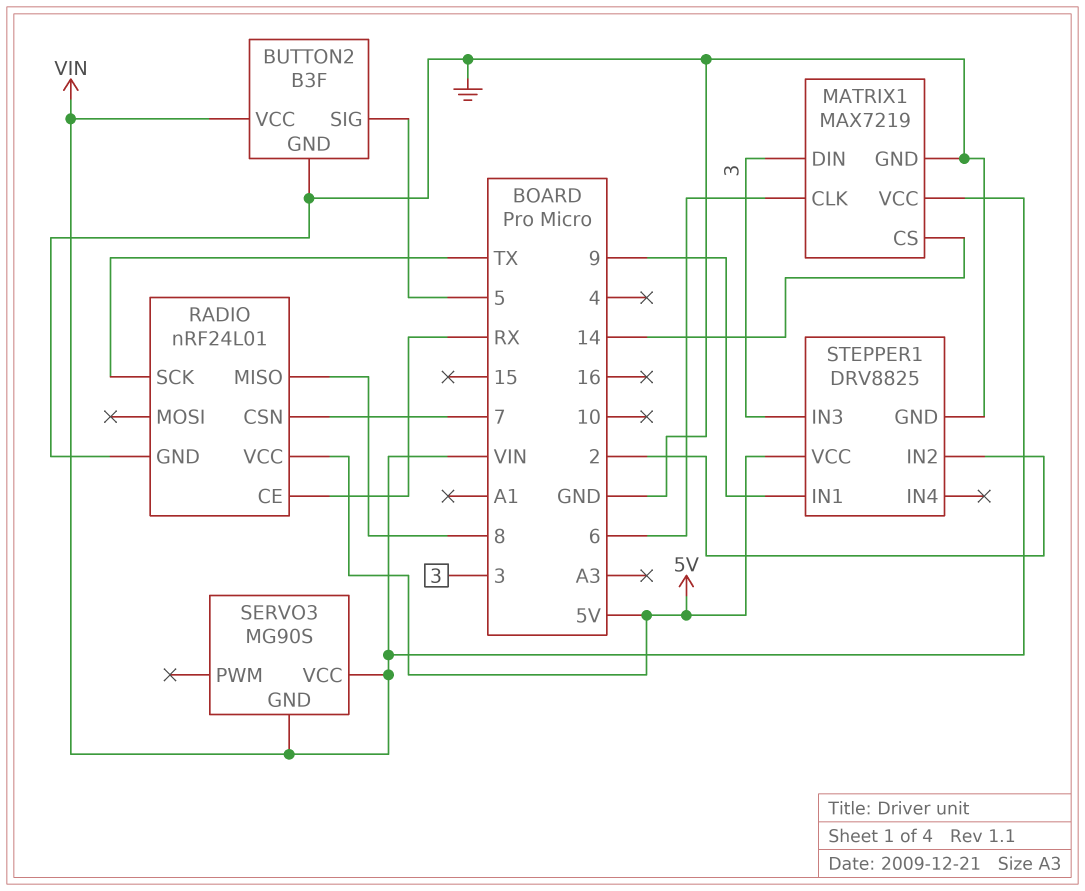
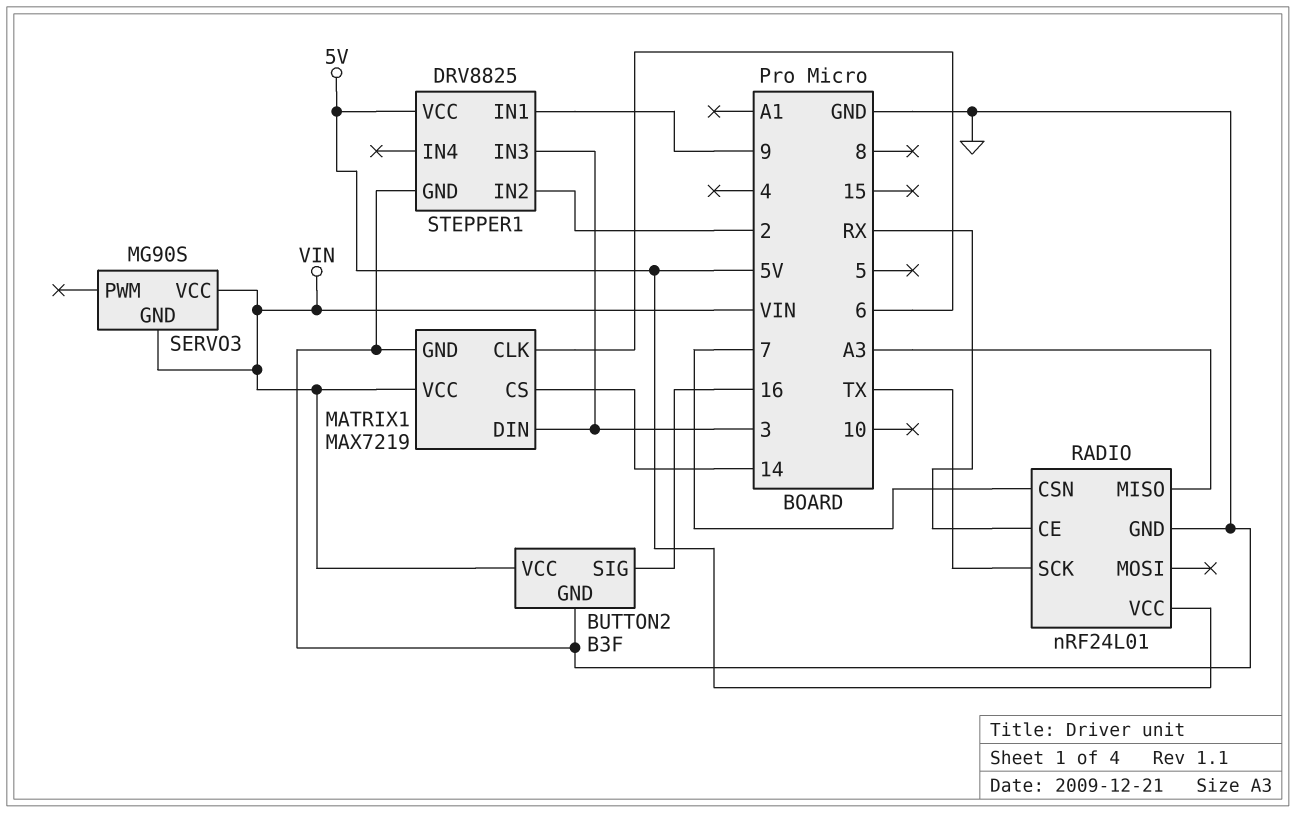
BUTTON2 pin SIG: 5 -> 16
RADIO pin MISO: 8 -> A3

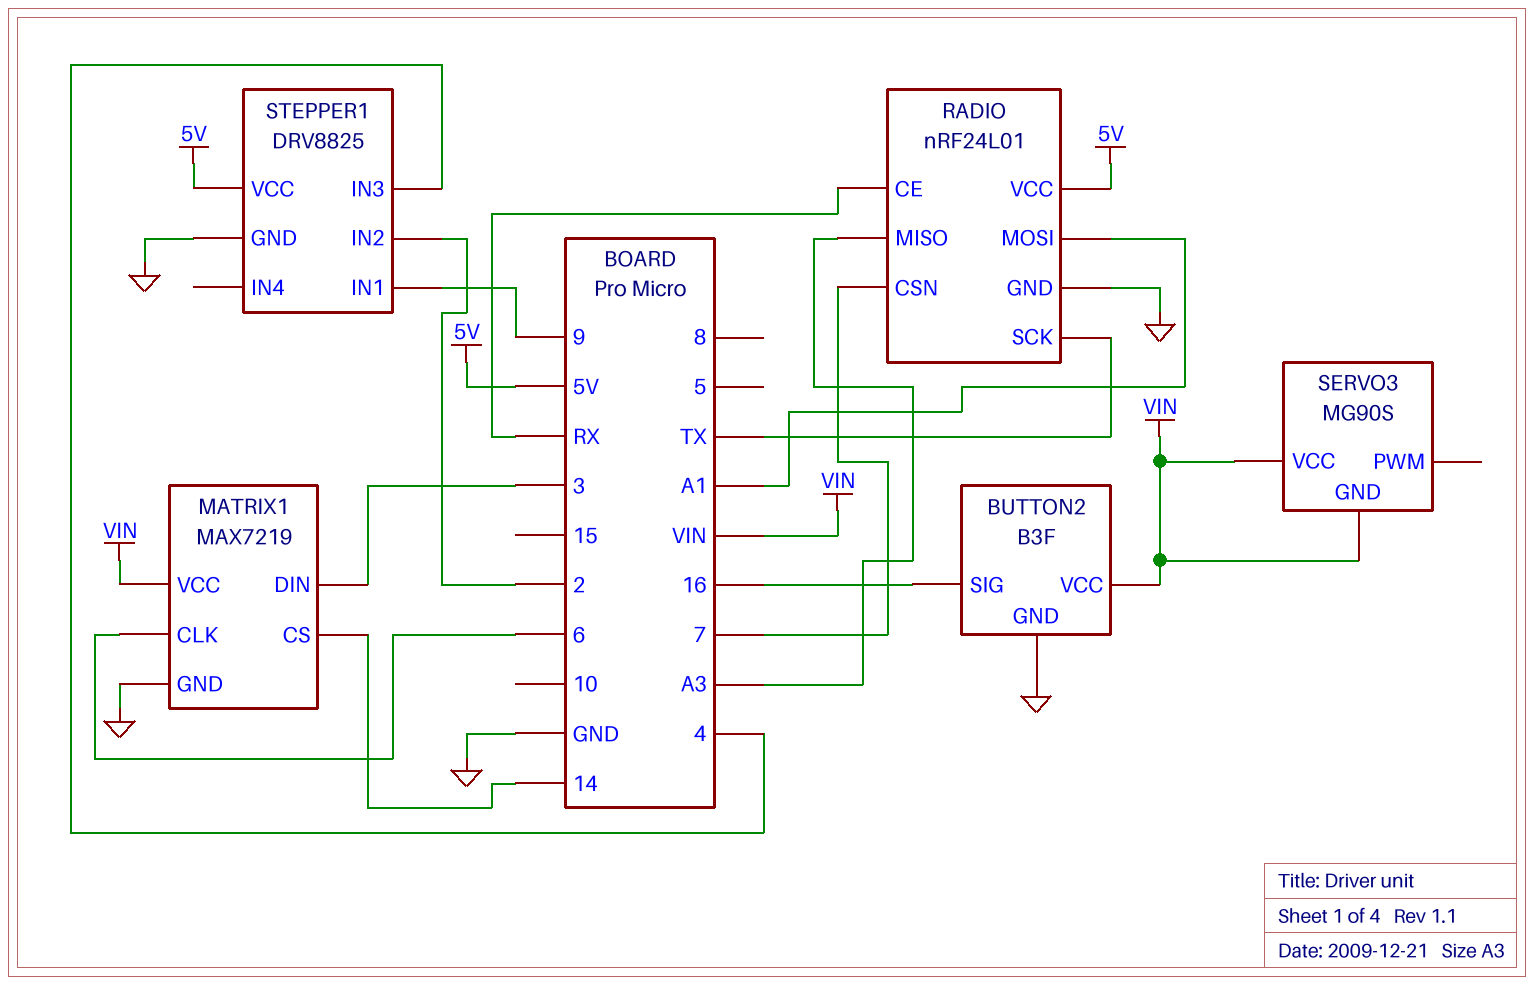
RADIO pin MOSI: none -> A1
STEPPER1 pin IN3: 3 -> 4

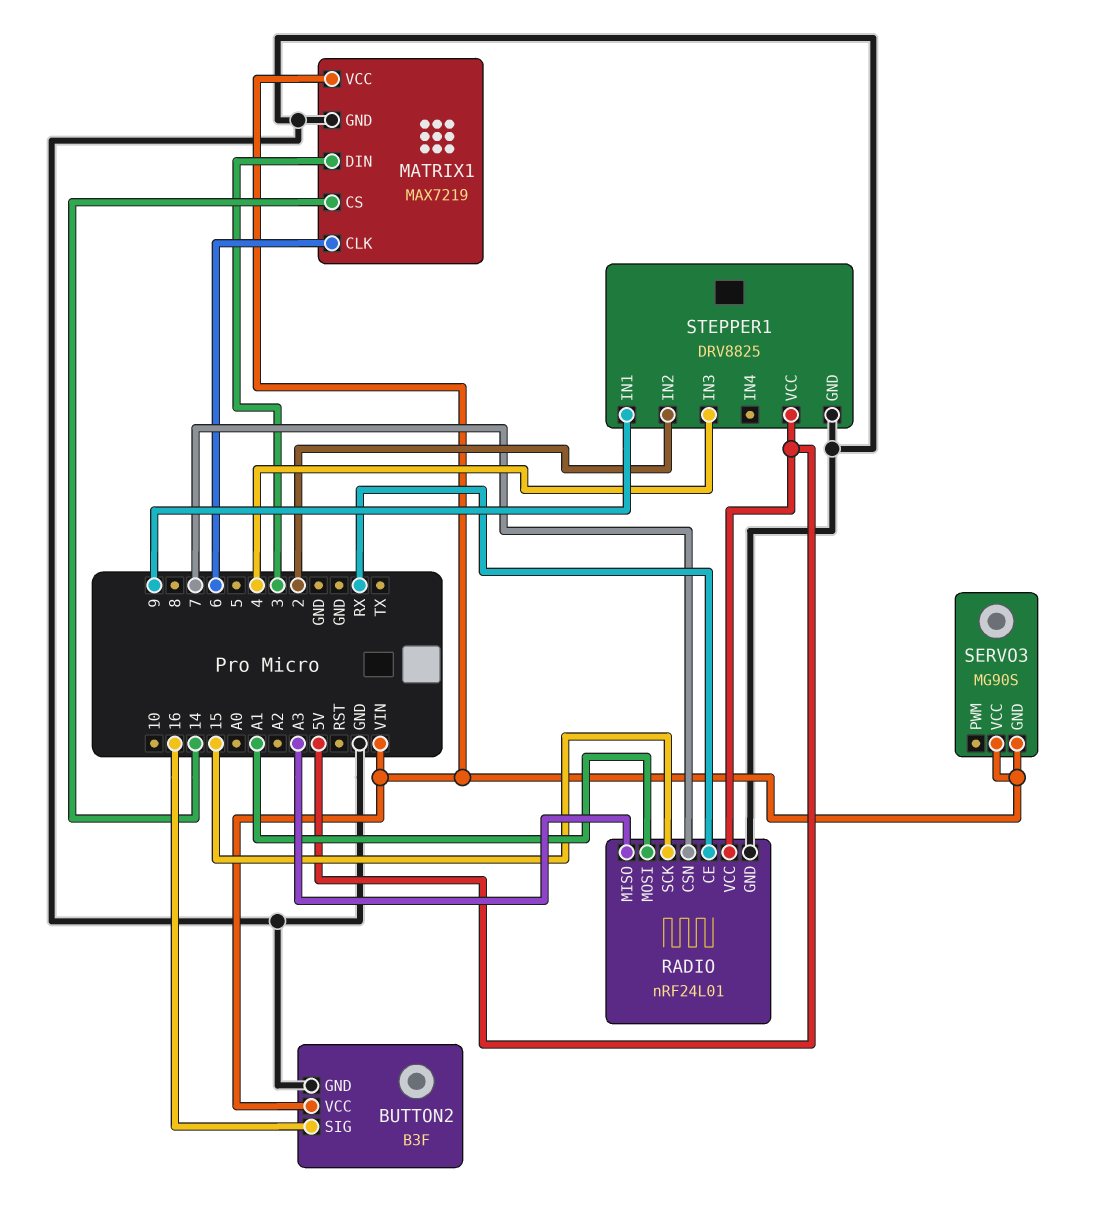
RADIO pin SCK: TX -> 15

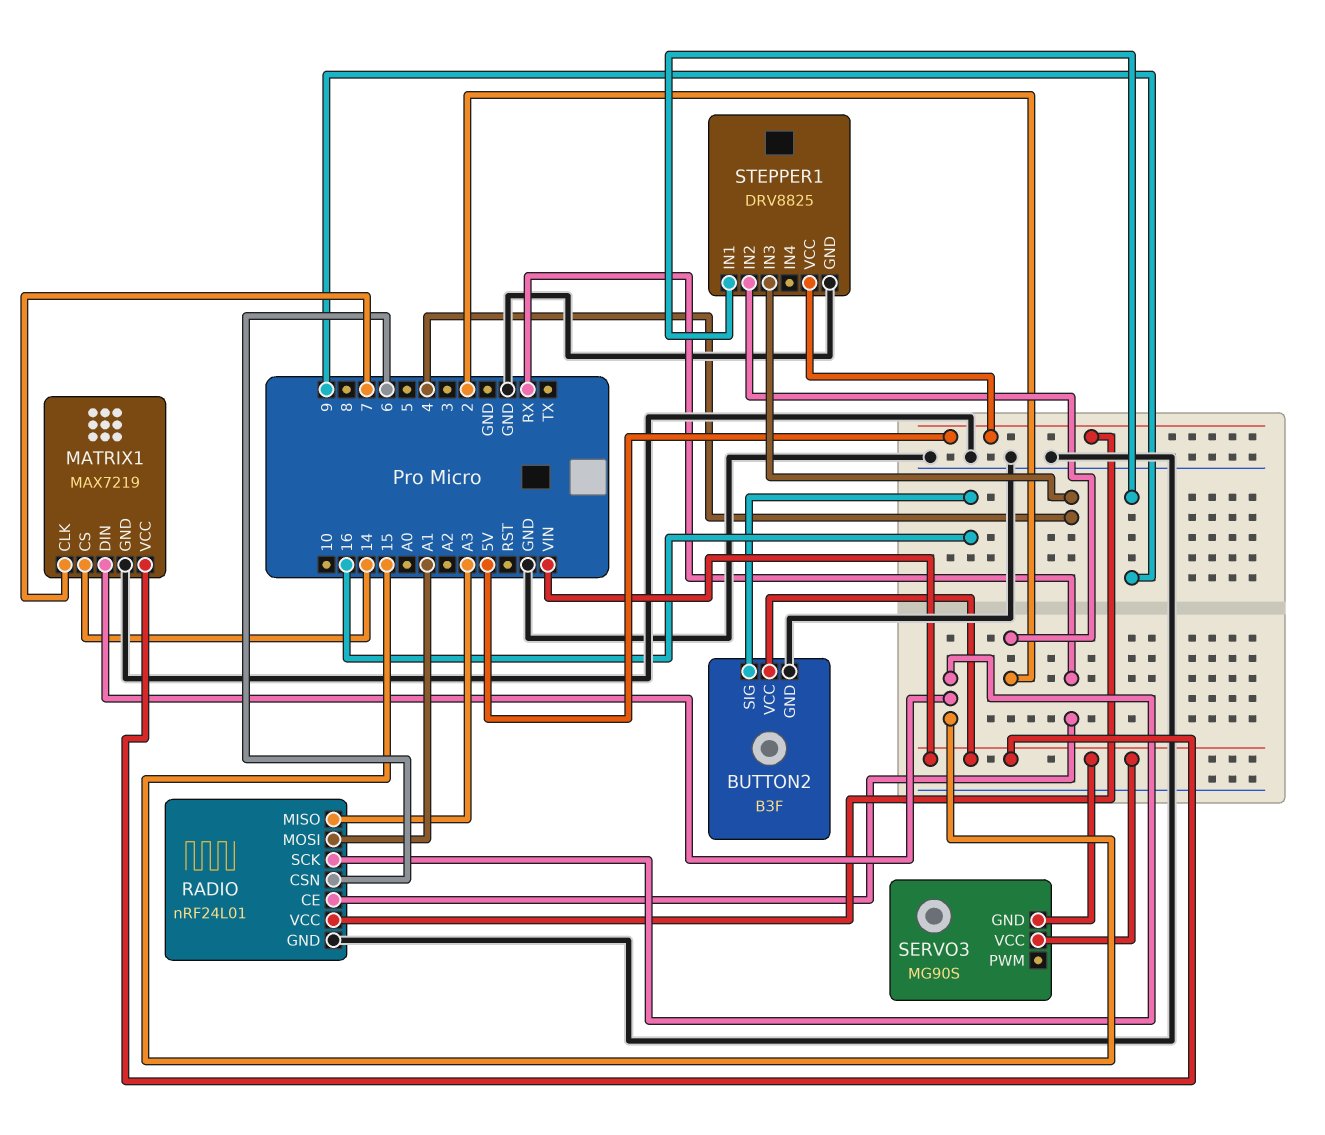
MATRIX1 pin CLK: 6 -> 7
MATRIX1 pin DIN: 3 -> 15
RADIO pin CSN: 7 -> 6

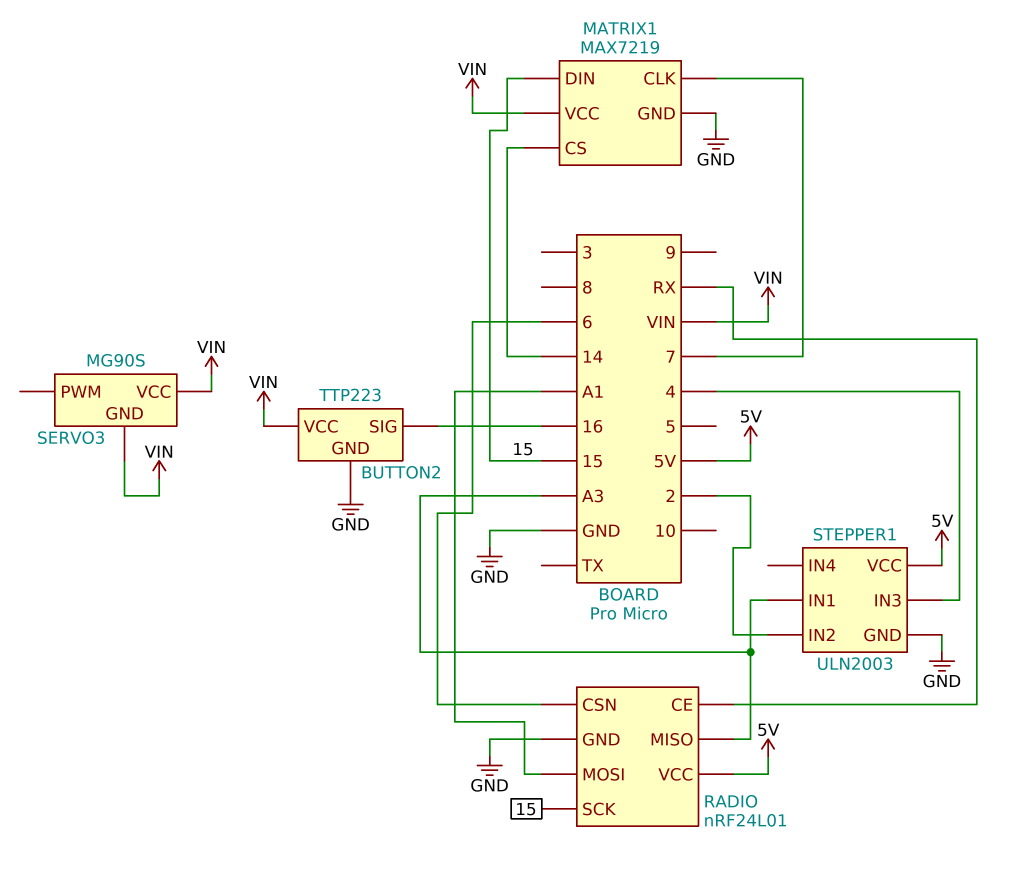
BUTTON2: B3F -> TTP223
STEPPER1: DRV8825 -> ULN2003
STEPPER1 pin IN1: 9 -> A3

